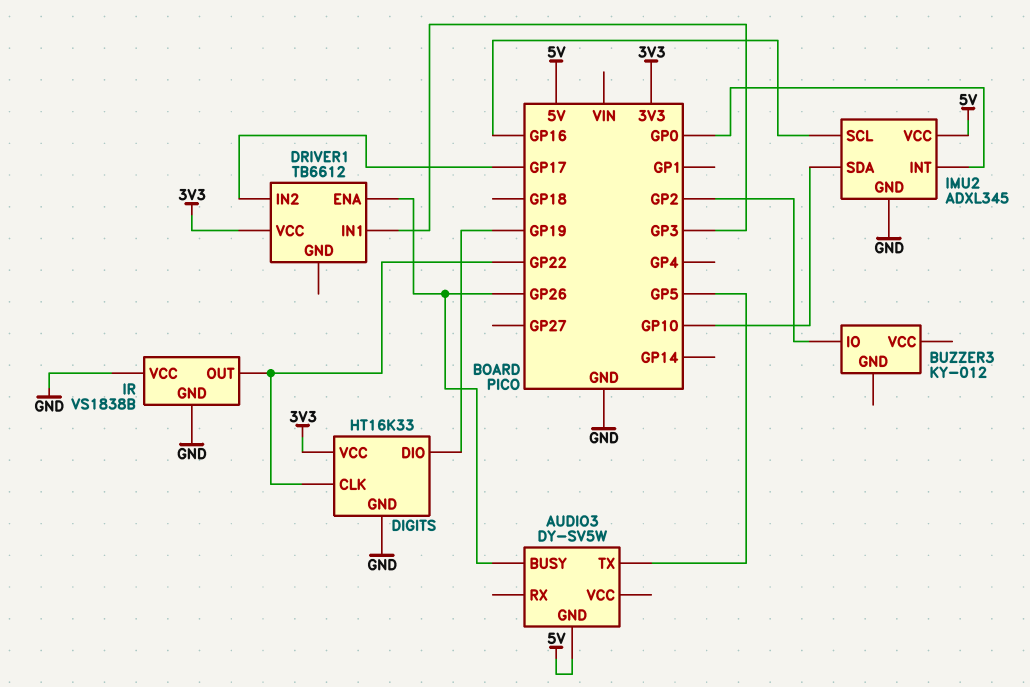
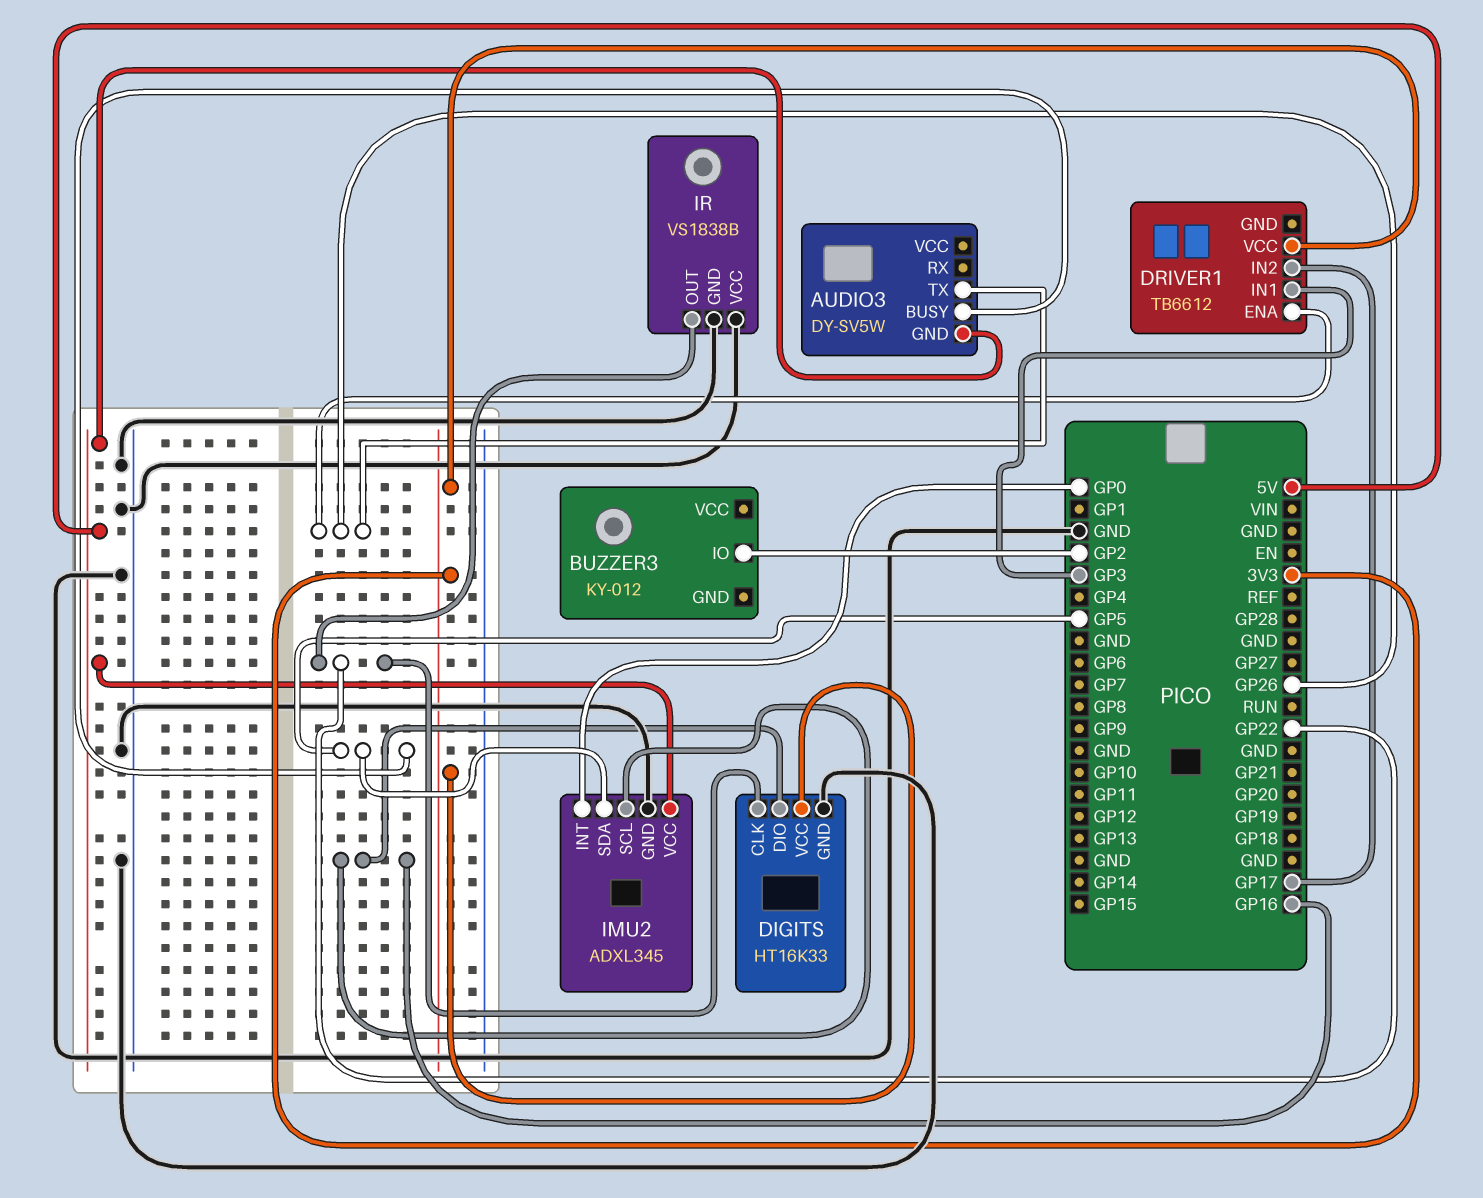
AUDIO3 pin BUSY: GP26 -> GP5
AUDIO3 pin TX: GP5 -> GP26
DIGITS pin DIO: GP19 -> GP16
IMU2 pin SDA: GP10 -> GP5

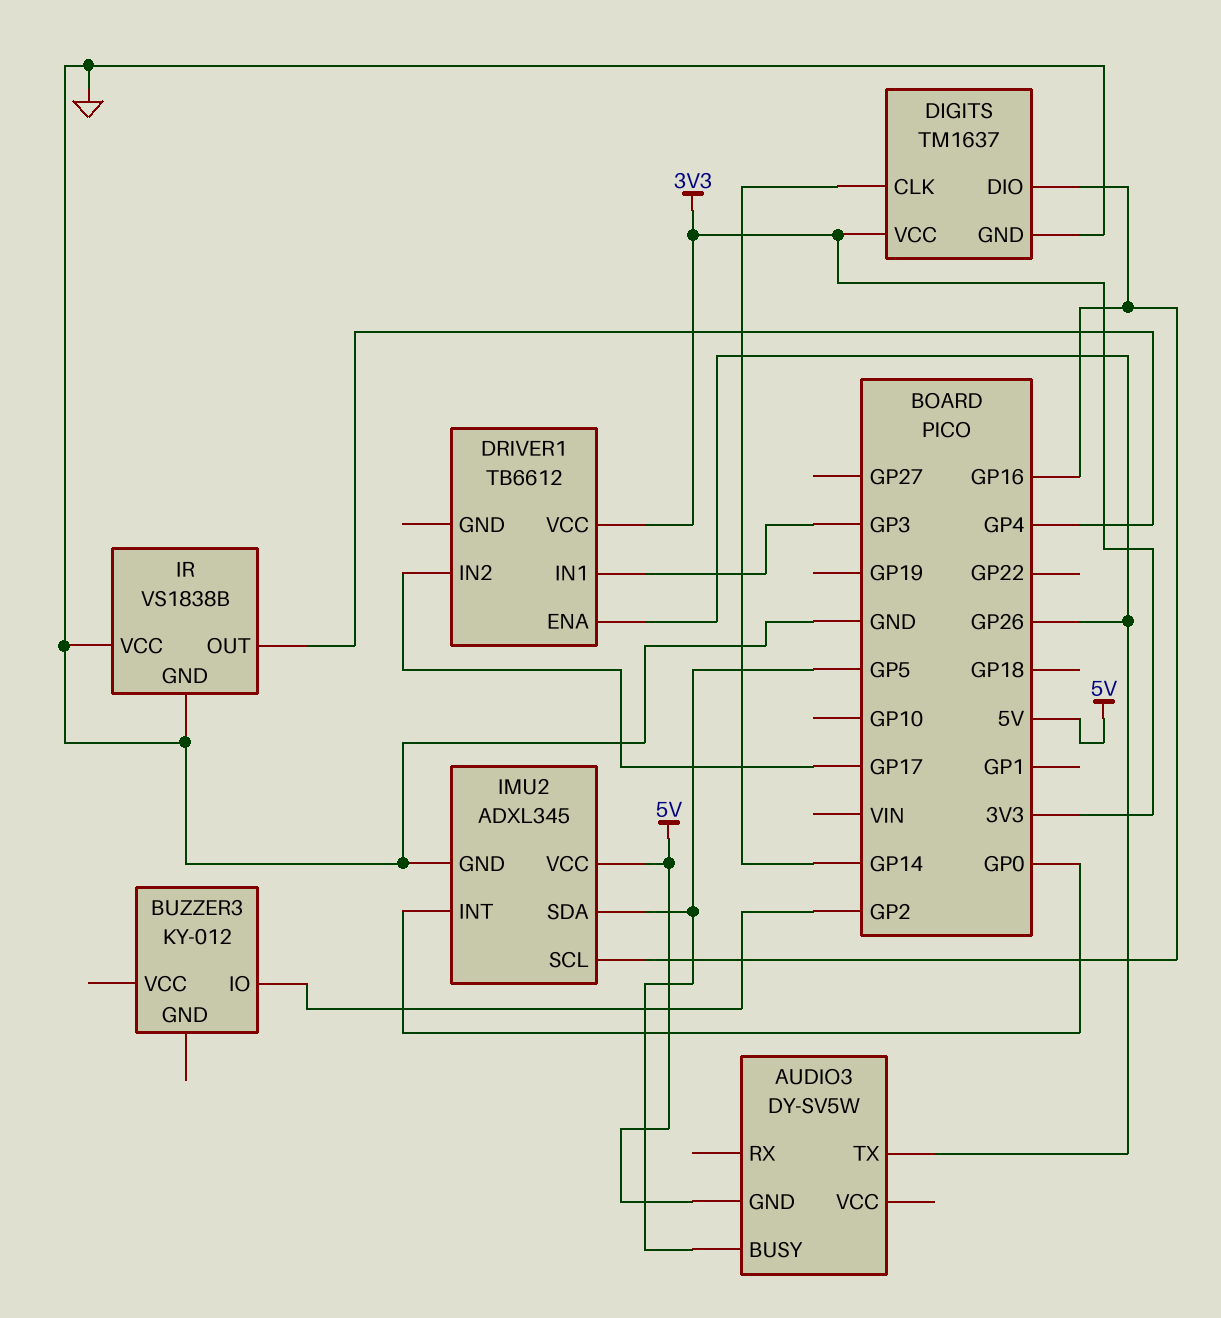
DIGITS: HT16K33 -> TM1637
DIGITS pin CLK: GP22 -> GP14
IR pin OUT: GP22 -> GP4

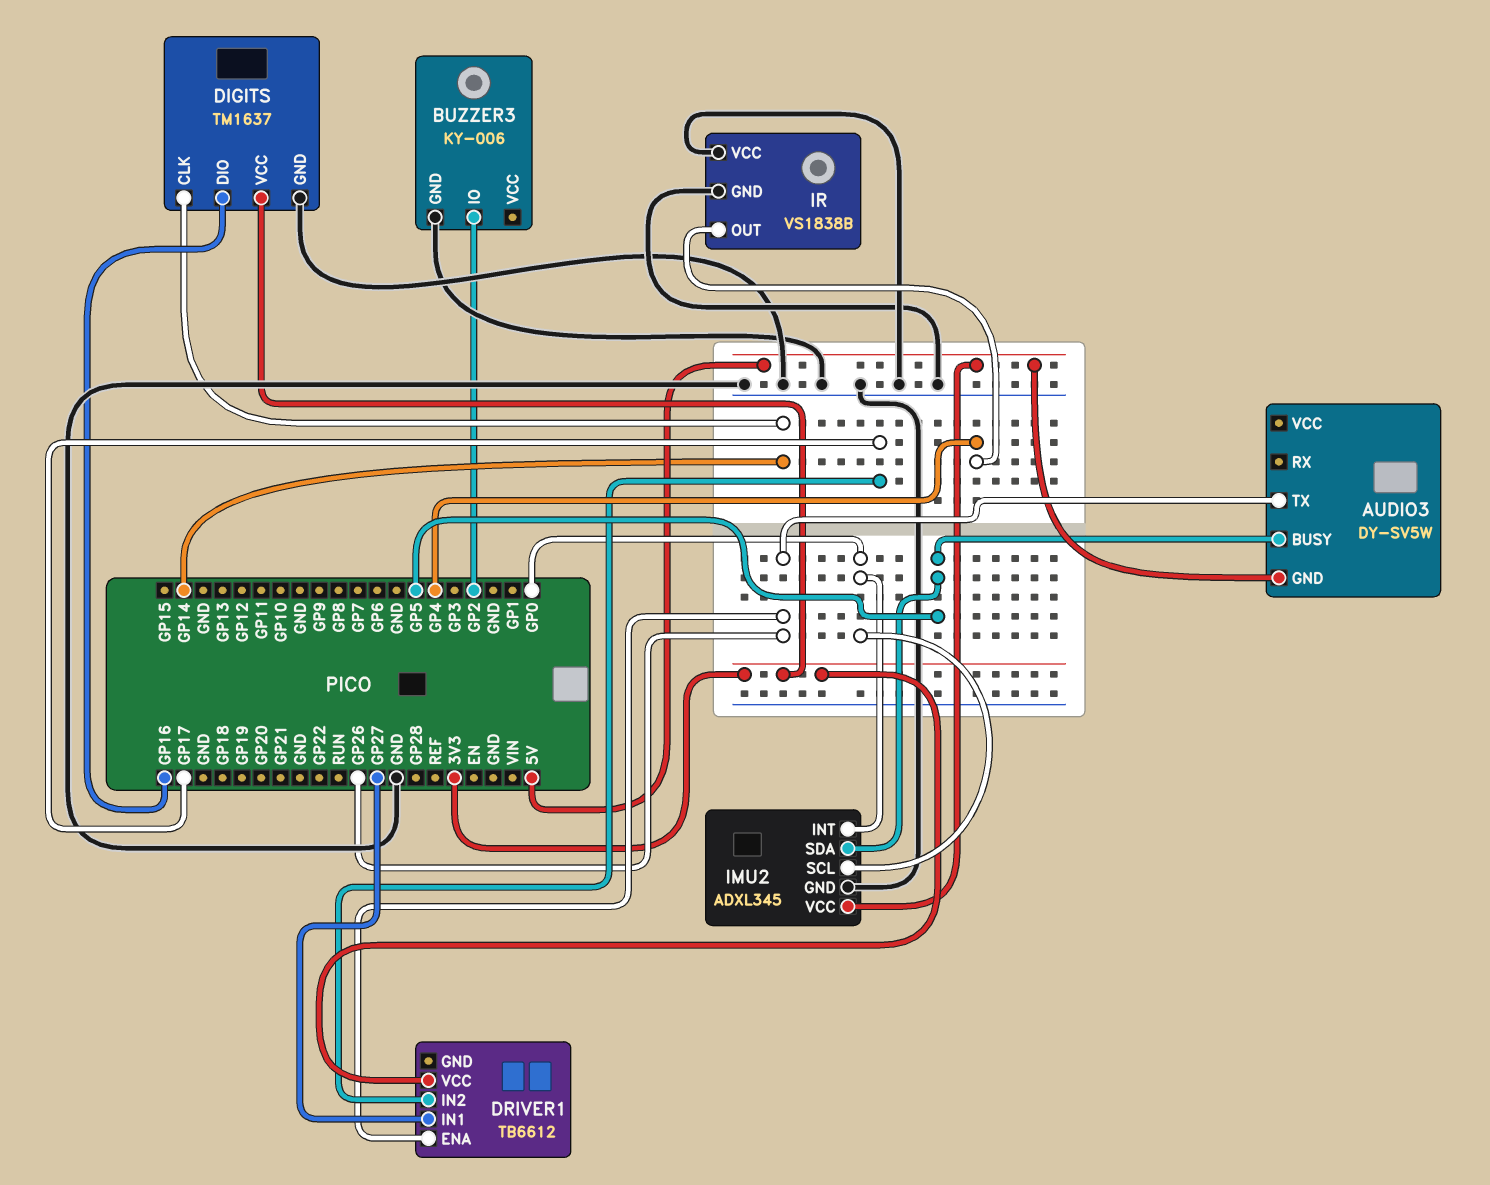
BUZZER3: KY-012 -> KY-006
BUZZER3 pin GND: none -> GND
DRIVER1 pin IN1: GP3 -> GP27
IMU2 pin SCL: GP16 -> GP0

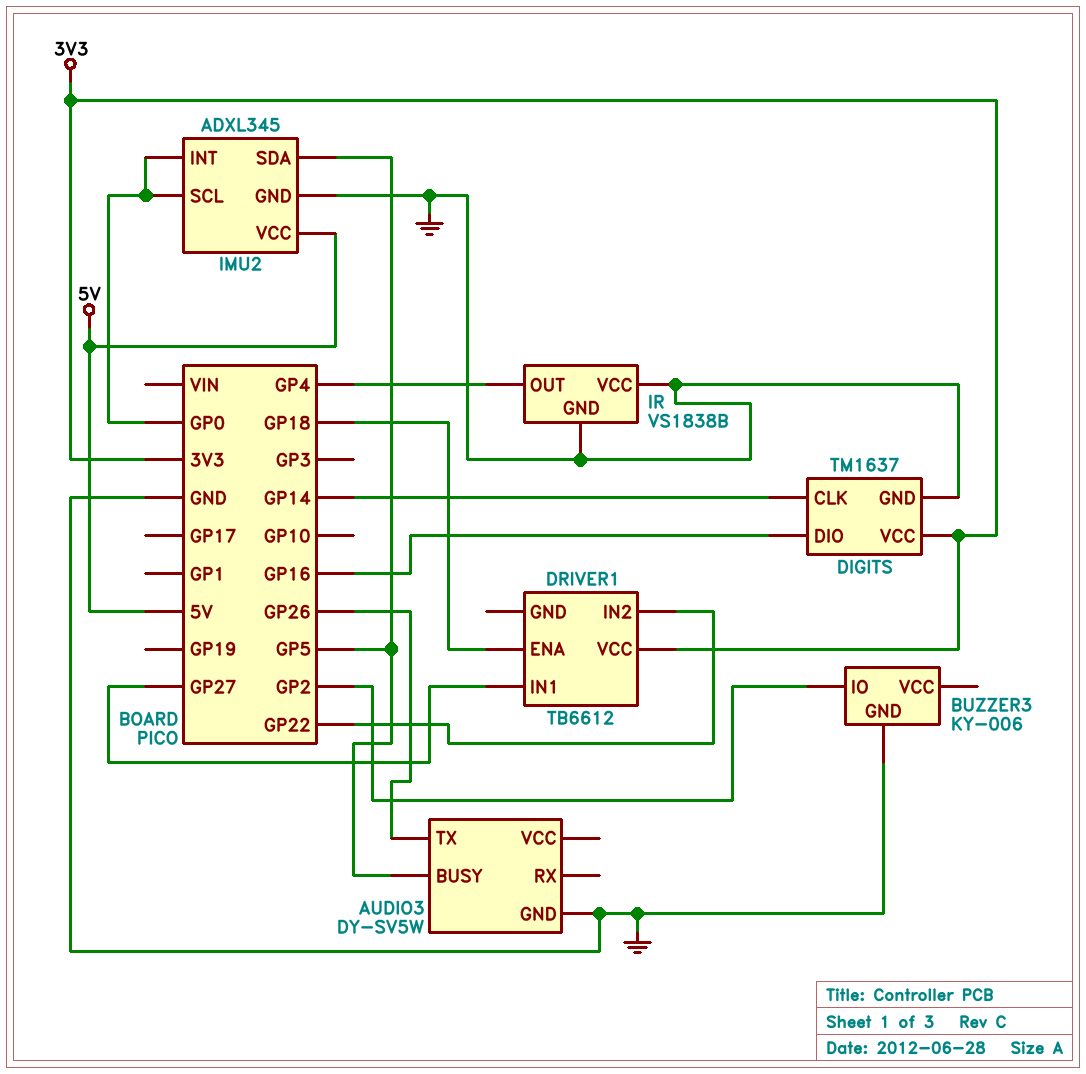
AUDIO3 pin GND: 5V -> GND
DRIVER1 pin ENA: GP26 -> GP18
DRIVER1 pin IN2: GP17 -> GP22

